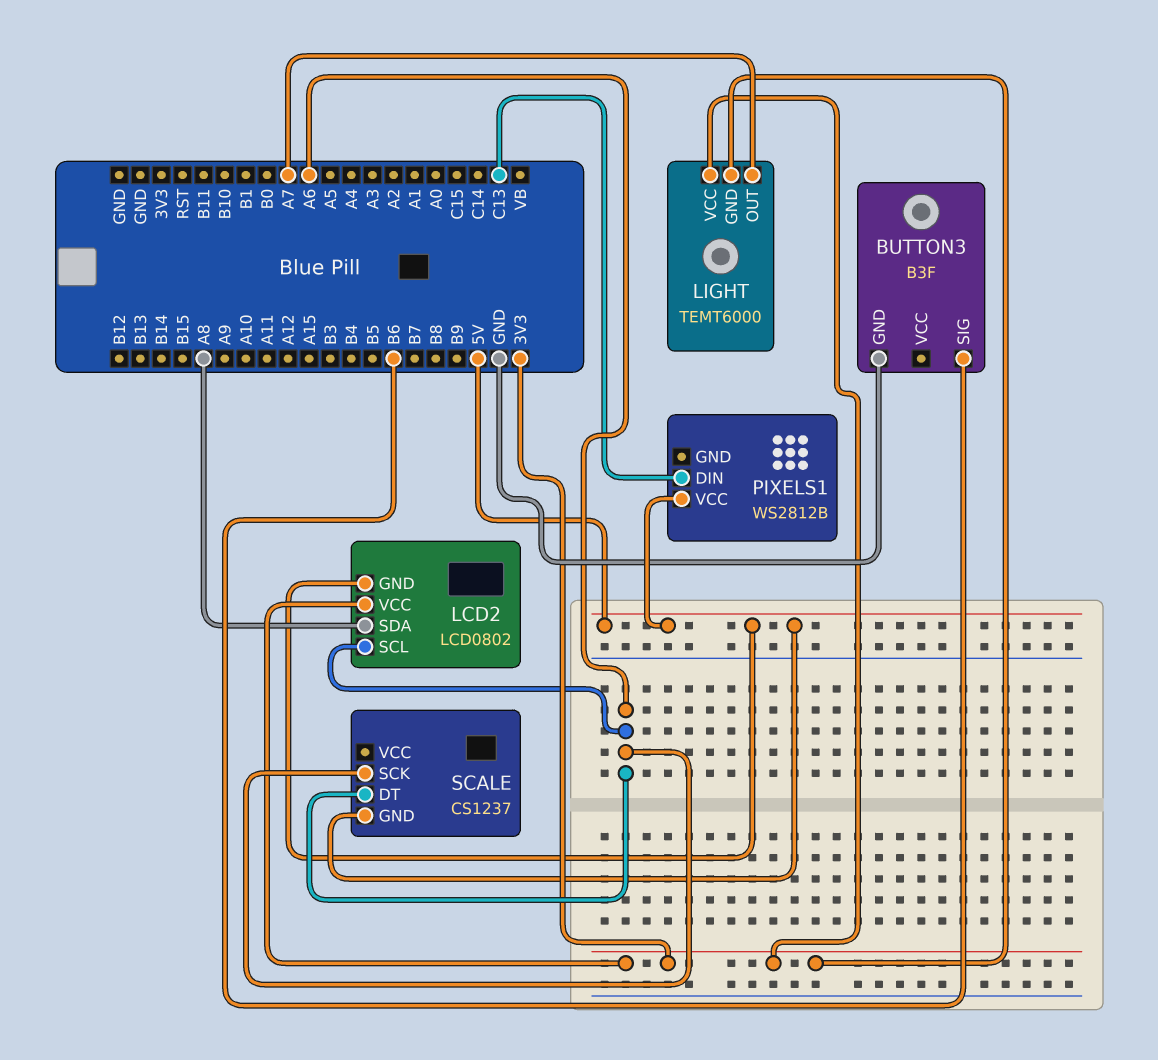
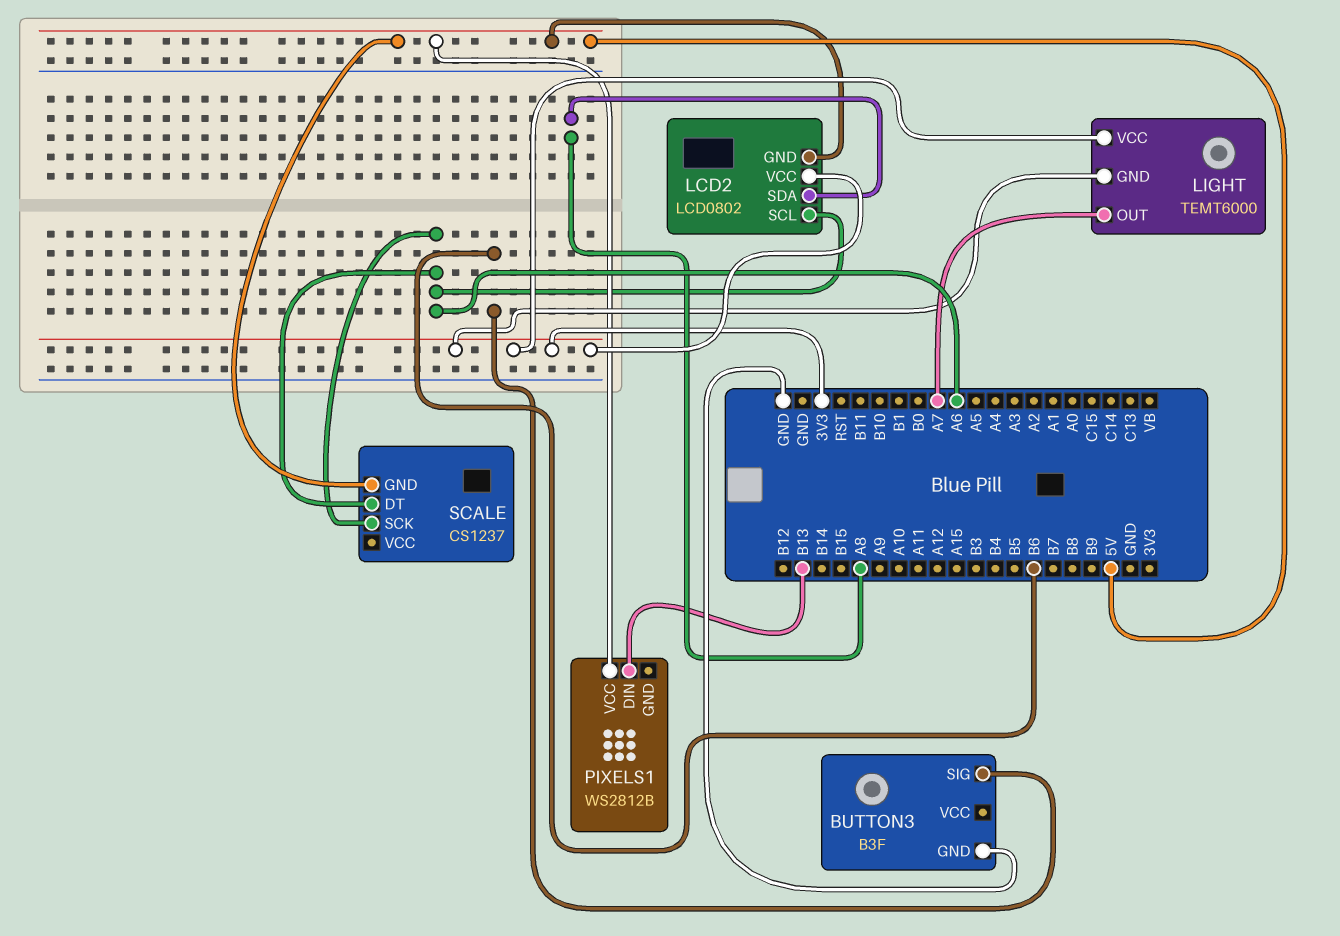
PIXELS1 pin DIN: C13 -> B13

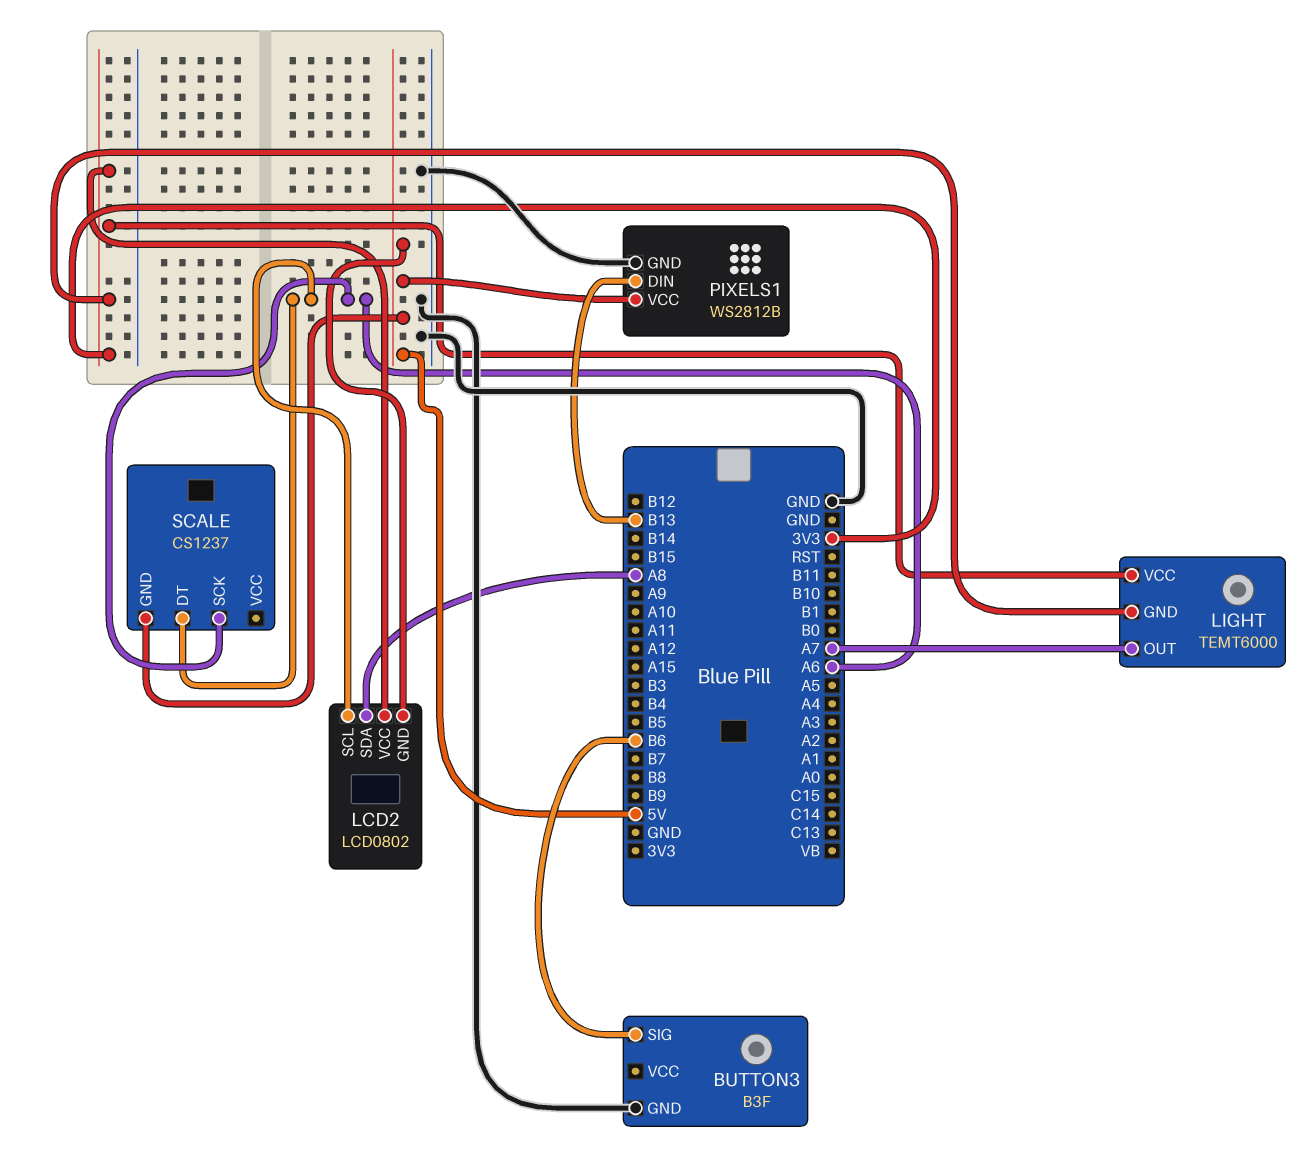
PIXELS1 pin GND: none -> GND

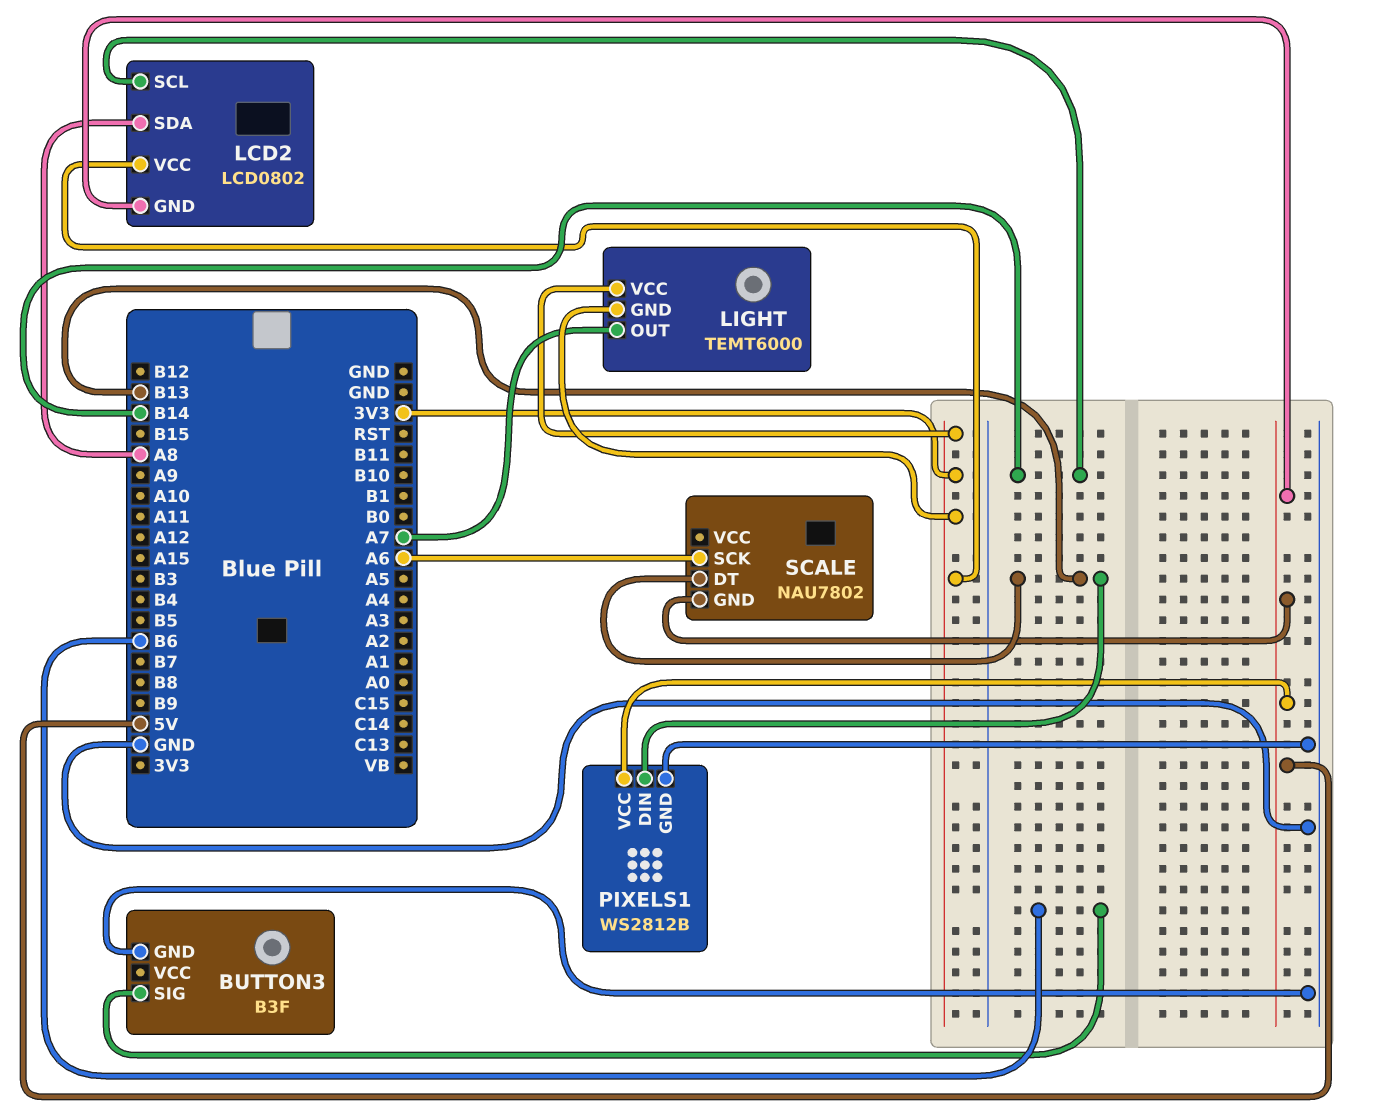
LCD2 pin SCL: A6 -> B14
SCALE: CS1237 -> NAU7802
SCALE pin DT: A6 -> B13

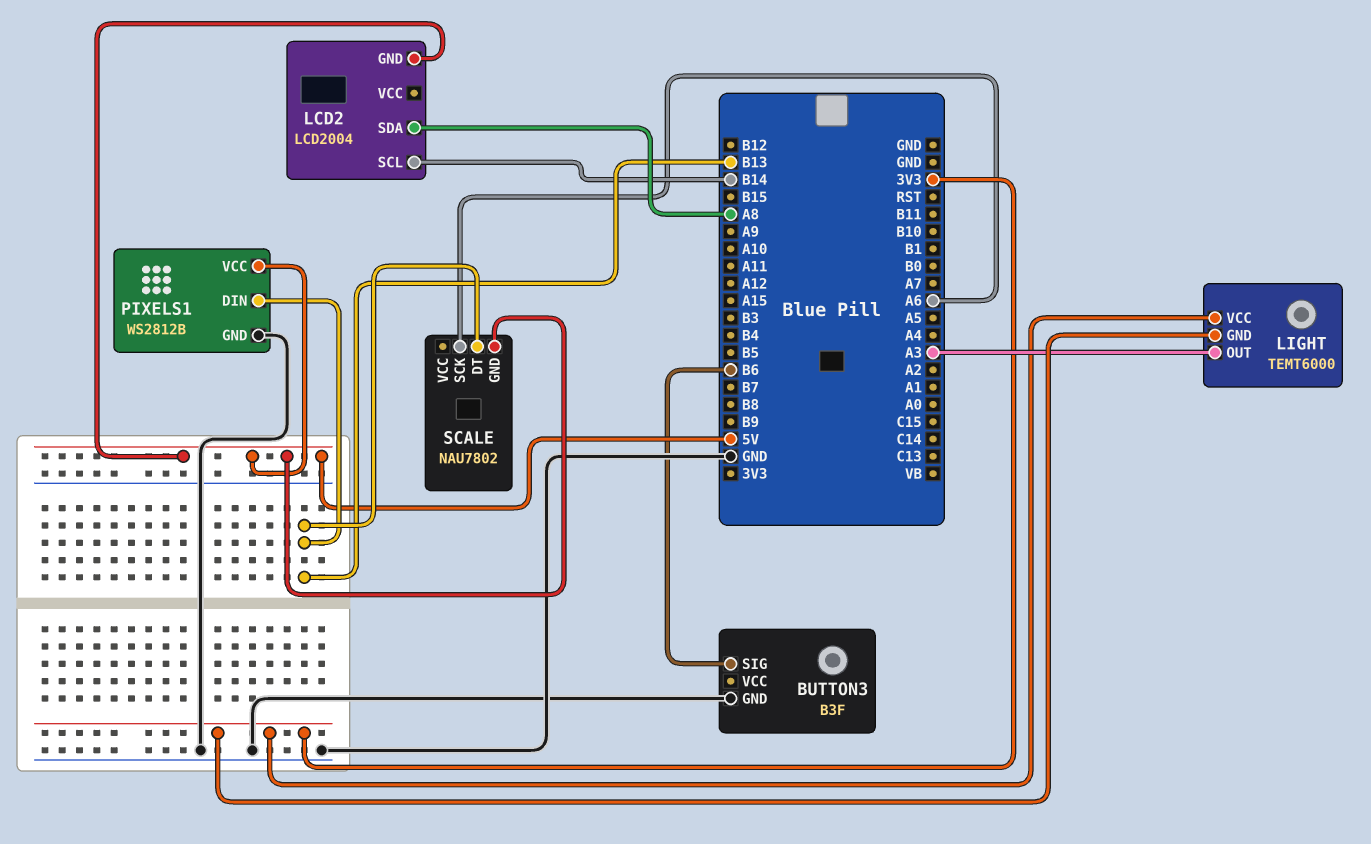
LCD2: LCD0802 -> LCD2004
LCD2 pin VCC: 3V3 -> none
LIGHT pin OUT: A7 -> A3

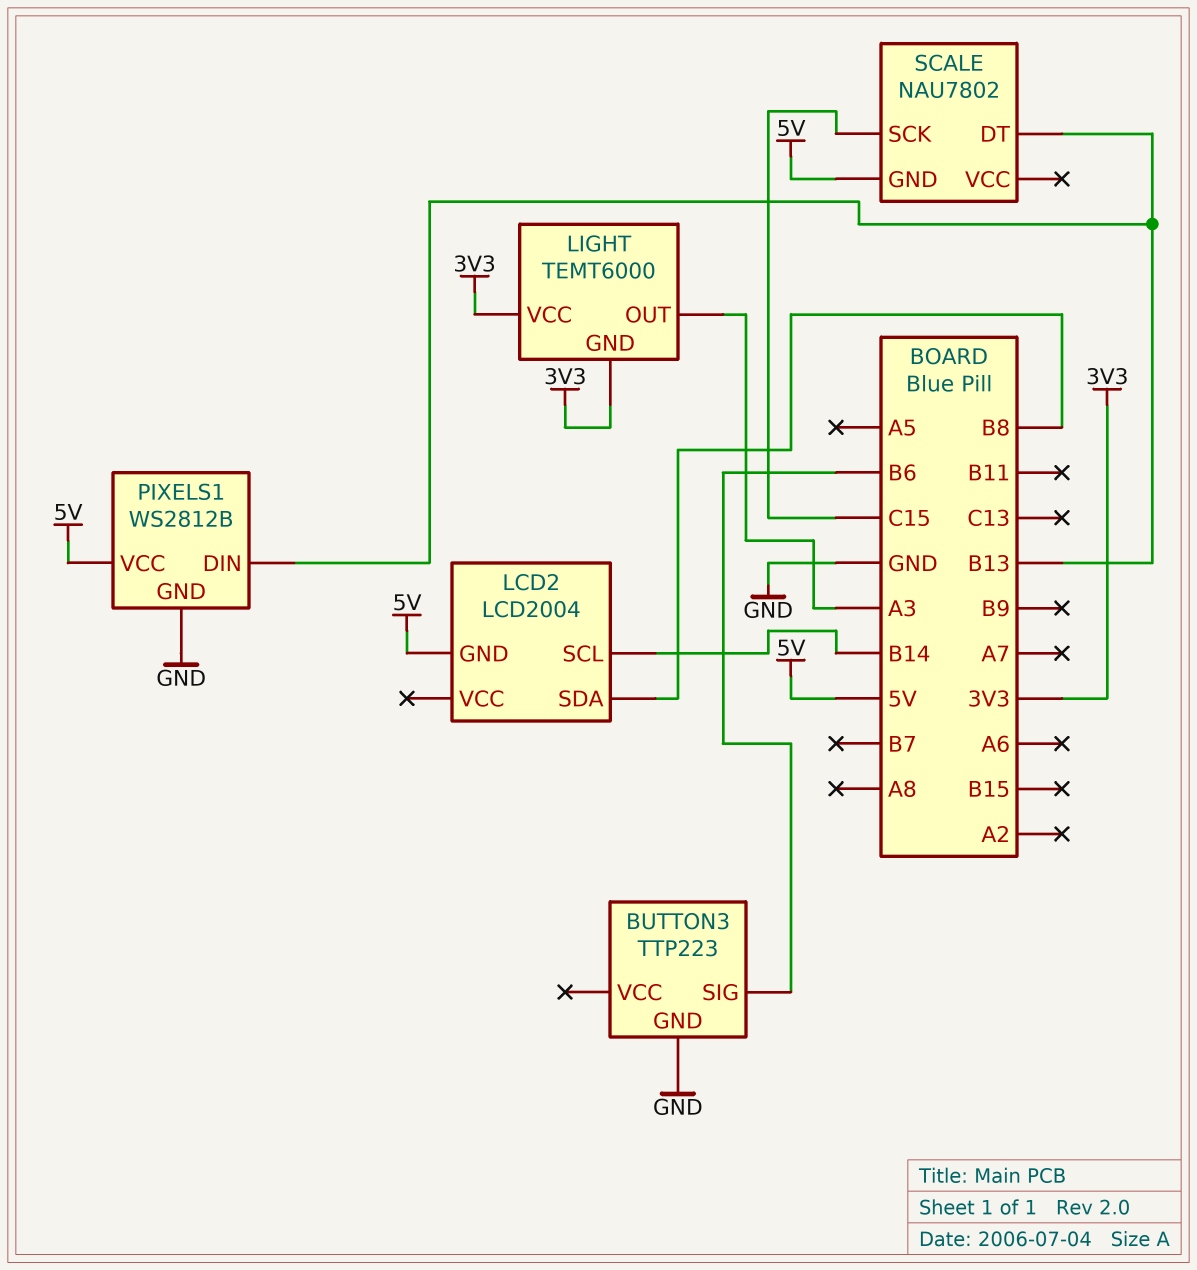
BUTTON3: B3F -> TTP223
LCD2 pin SDA: A8 -> B8
SCALE pin SCK: A6 -> C15

